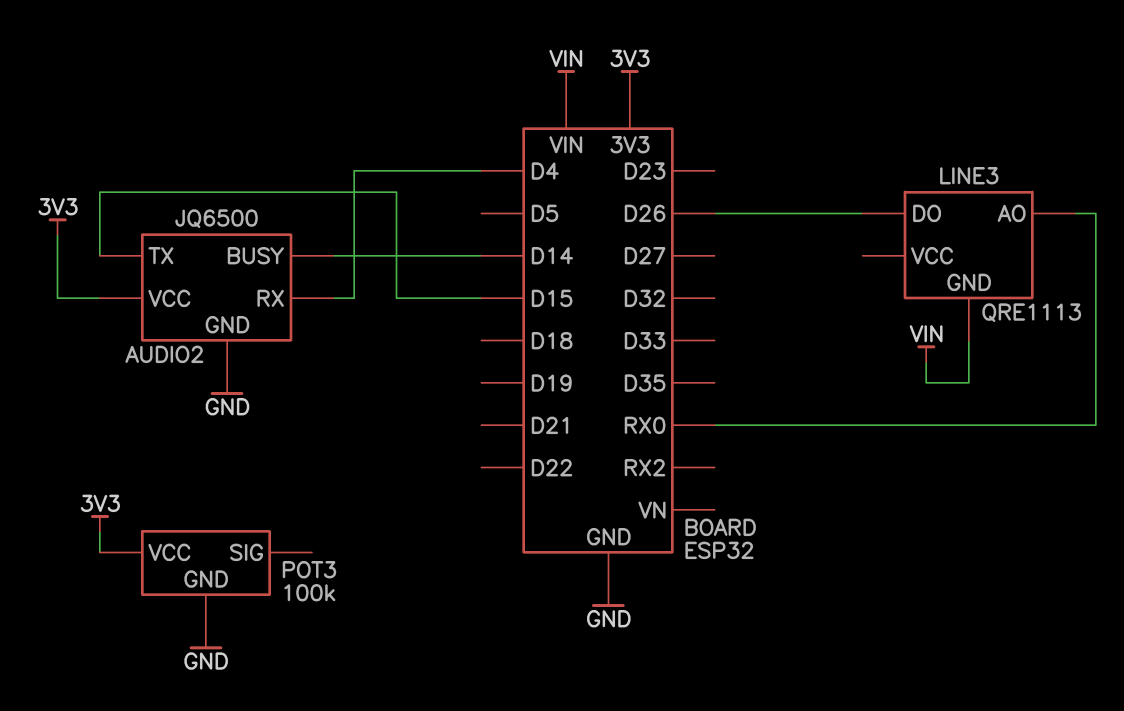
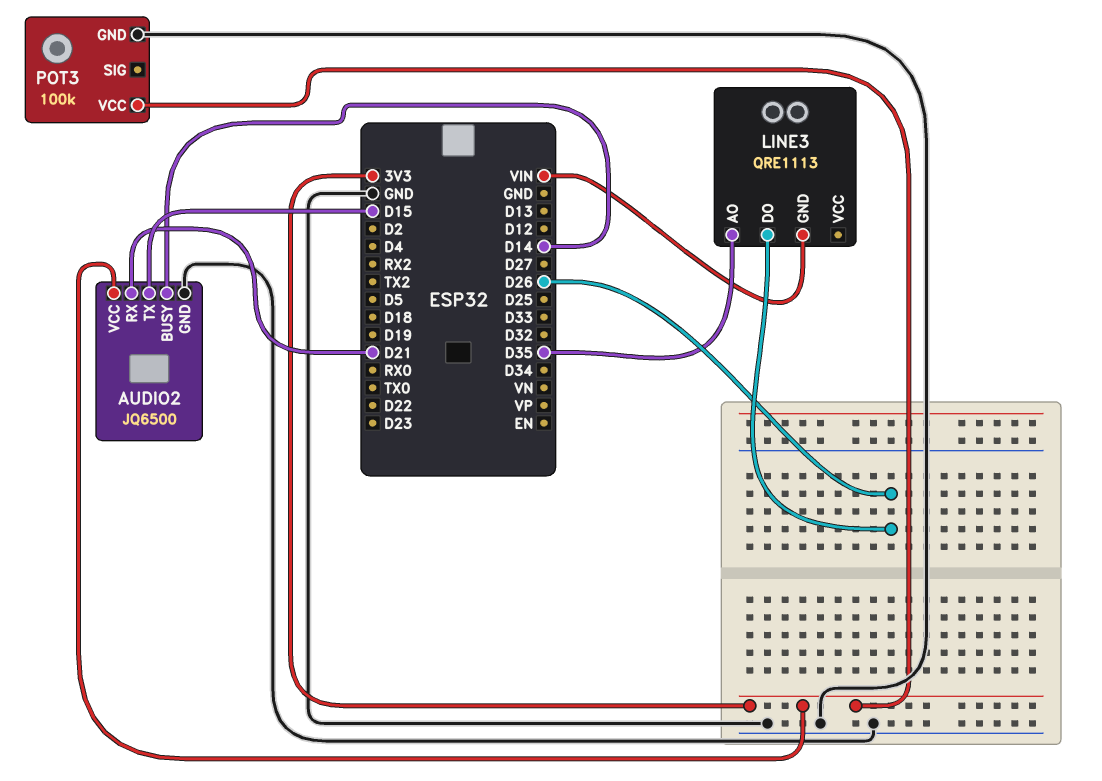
AUDIO2 pin RX: D4 -> D21
LINE3 pin AO: RX0 -> D35

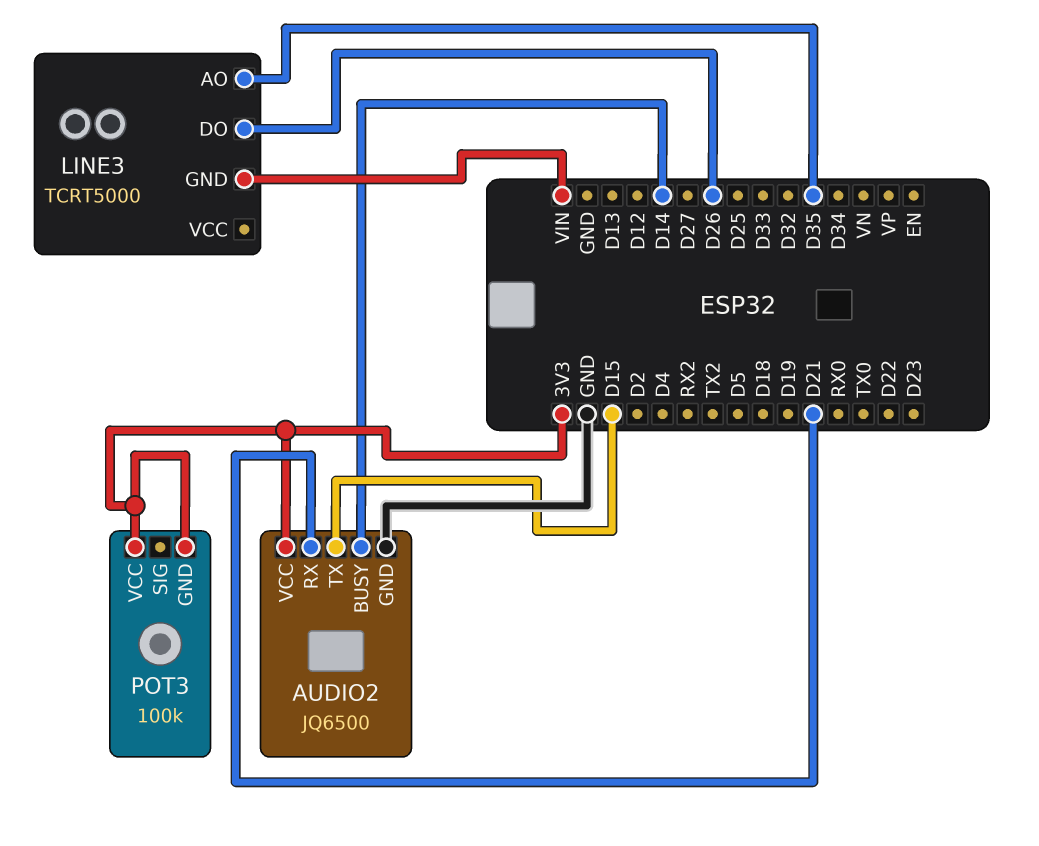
LINE3: QRE1113 -> TCRT5000
POT3 pin GND: GND -> 3V3

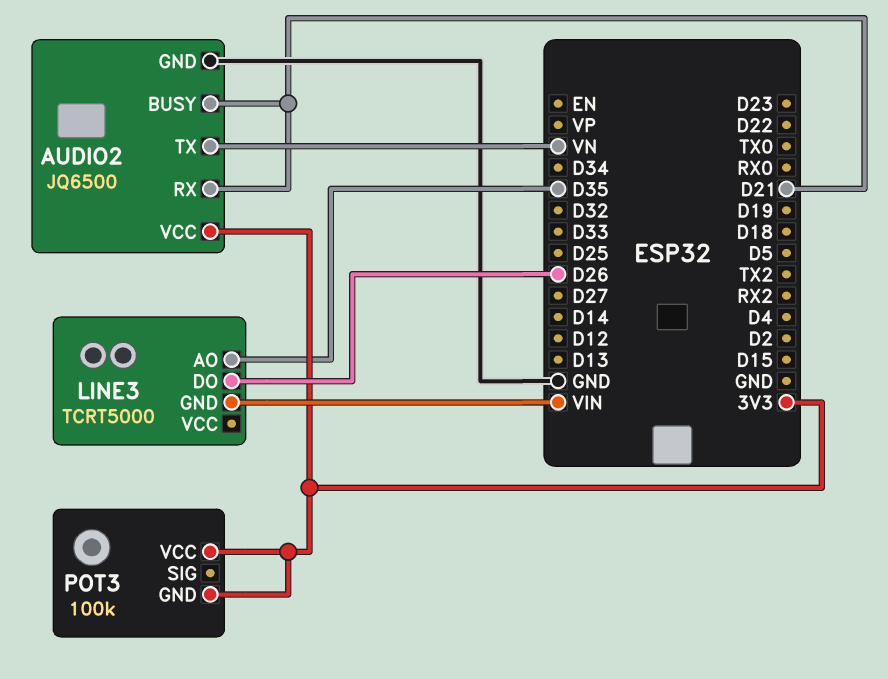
AUDIO2 pin BUSY: D14 -> D21
AUDIO2 pin TX: D15 -> VN

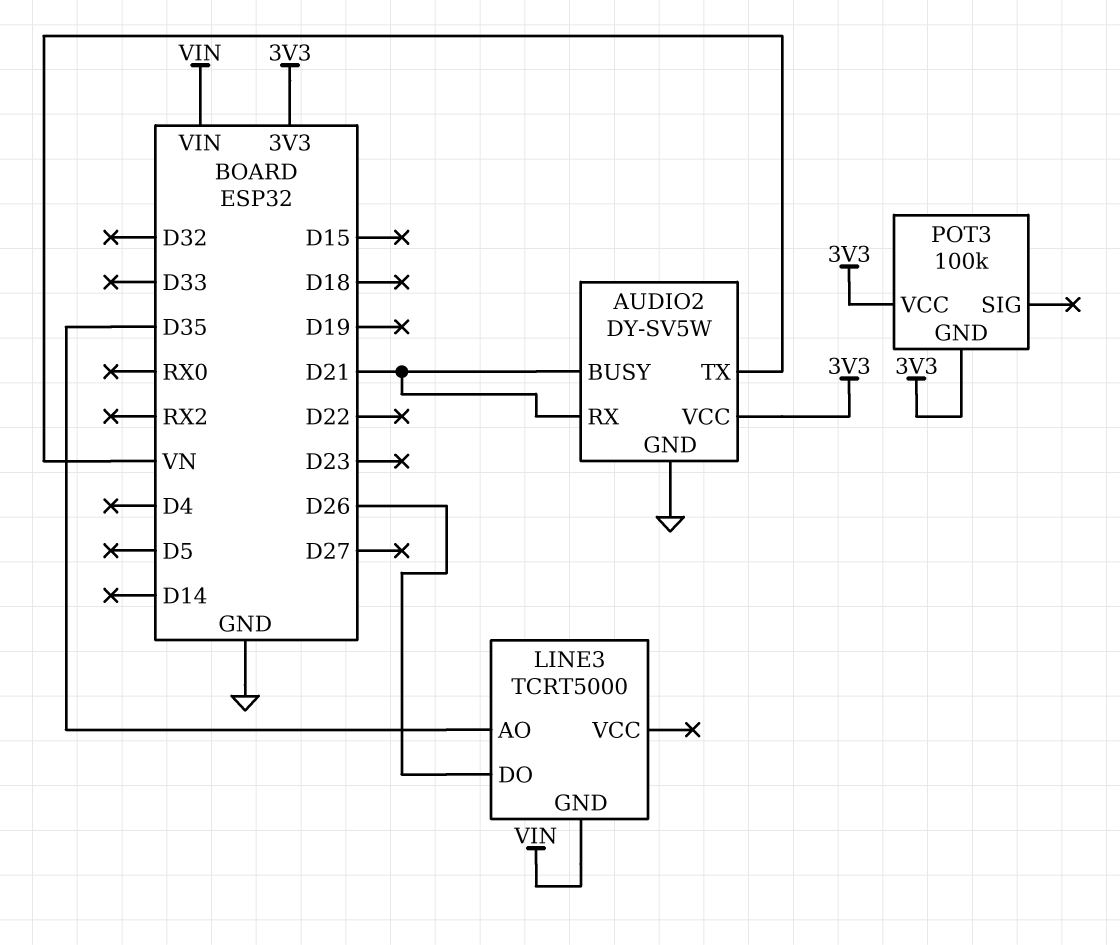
AUDIO2: JQ6500 -> DY-SV5W

